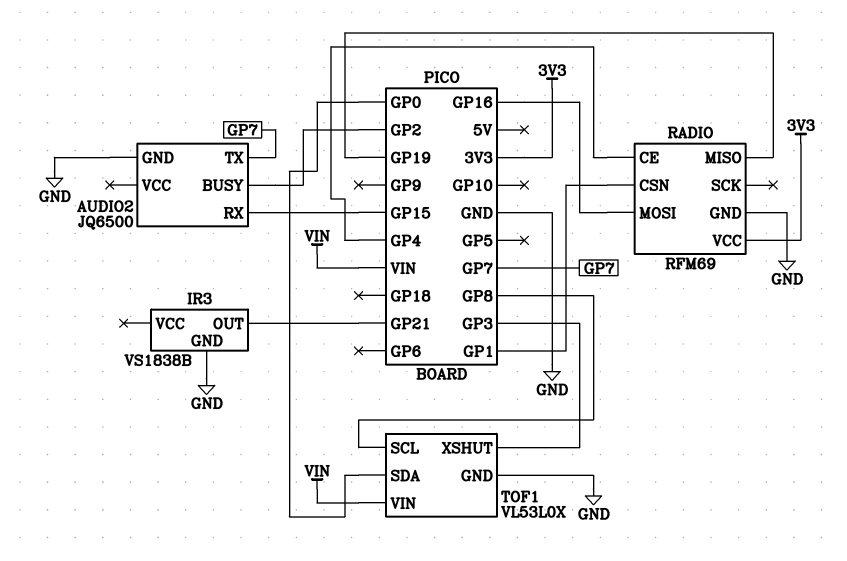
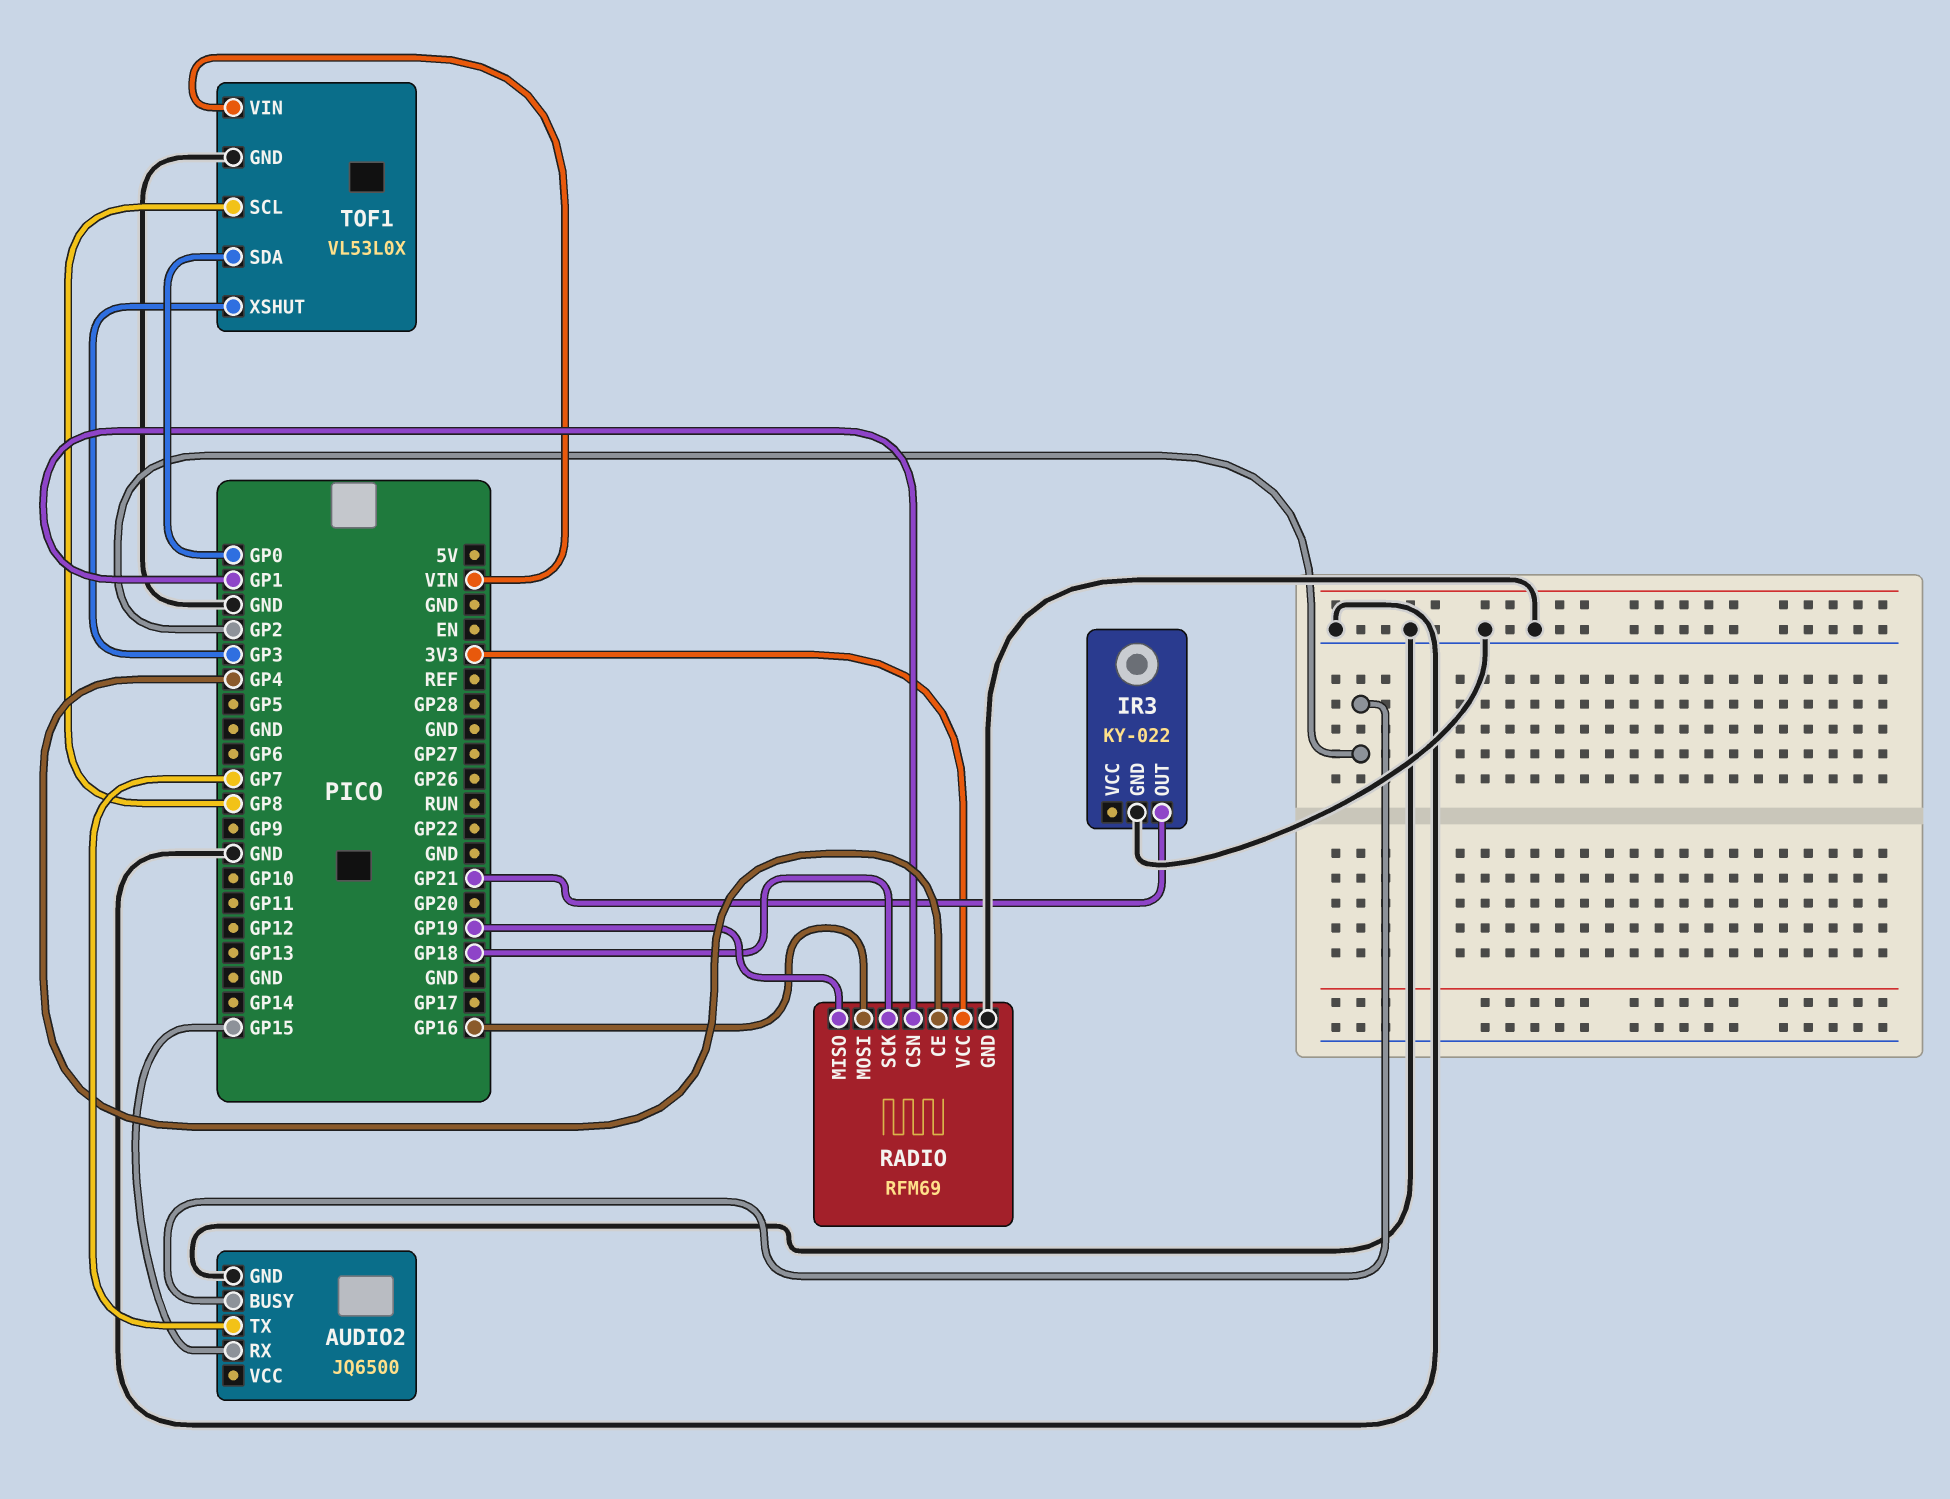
IR3: VS1838B -> KY-022
RADIO pin SCK: none -> GP18

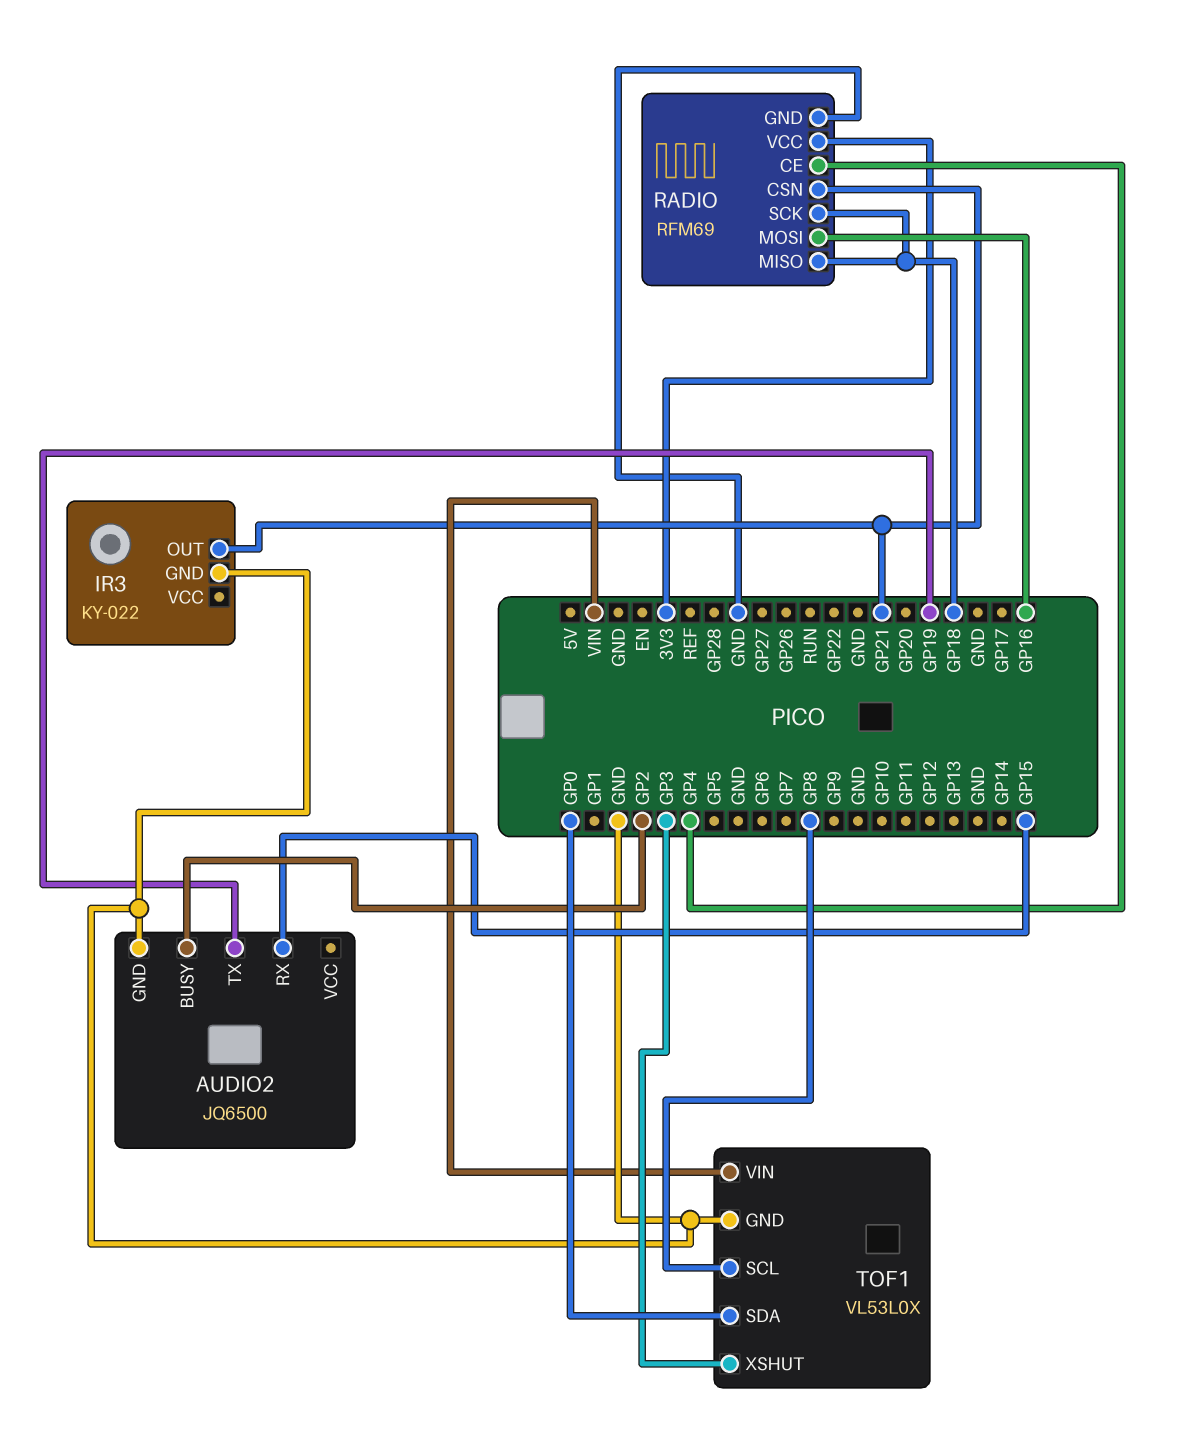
AUDIO2 pin TX: GP7 -> GP19
RADIO pin CSN: GP1 -> GP21
RADIO pin MISO: GP19 -> GP18

